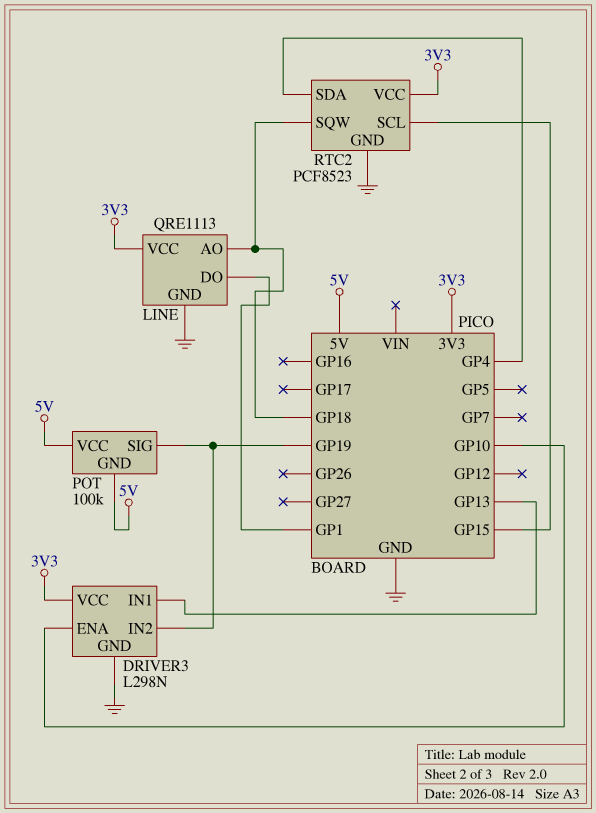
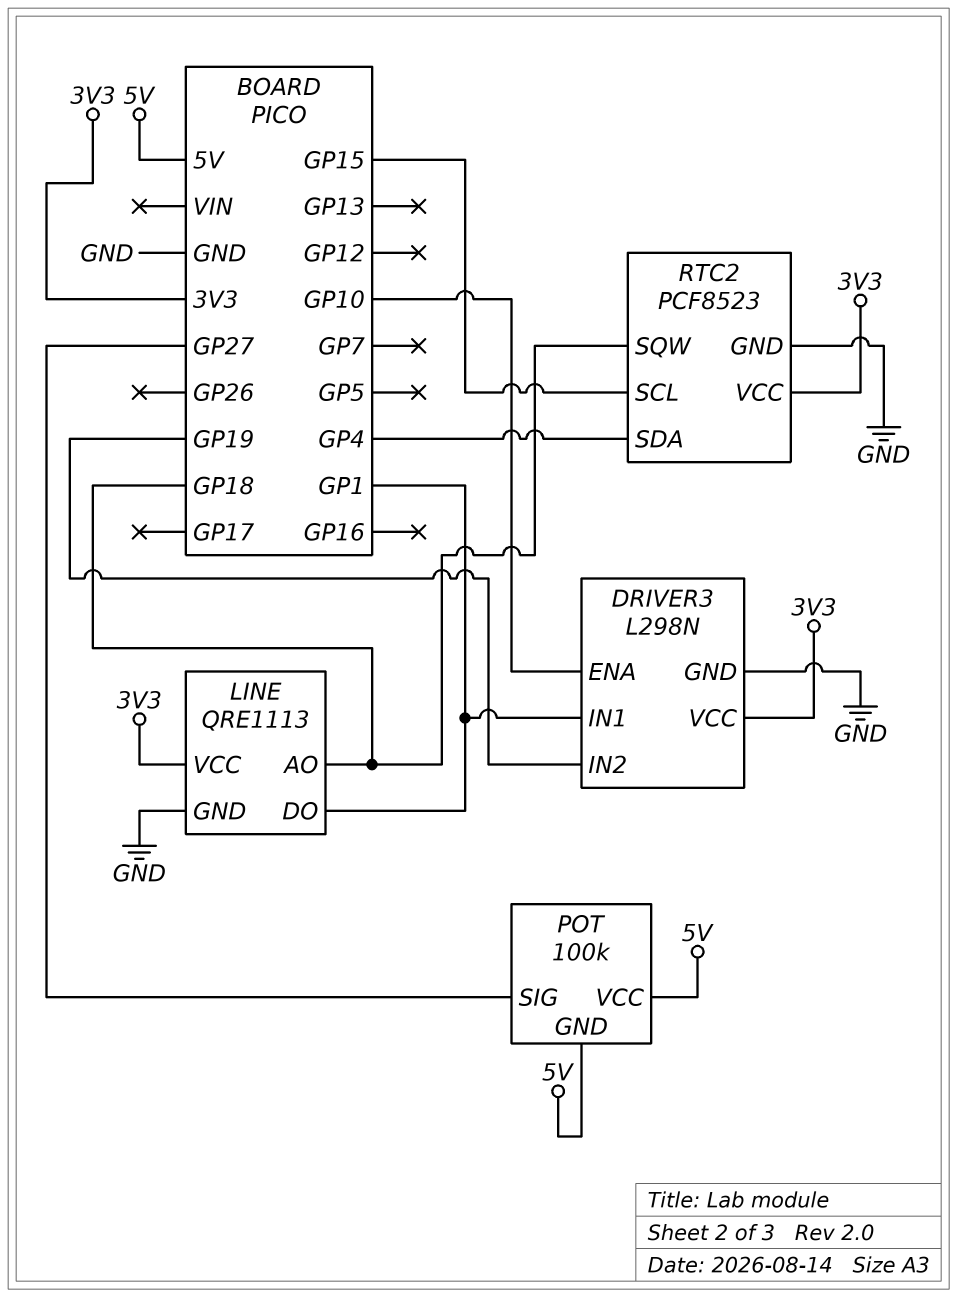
DRIVER3 pin IN1: GP13 -> GP1
POT pin SIG: GP19 -> GP27

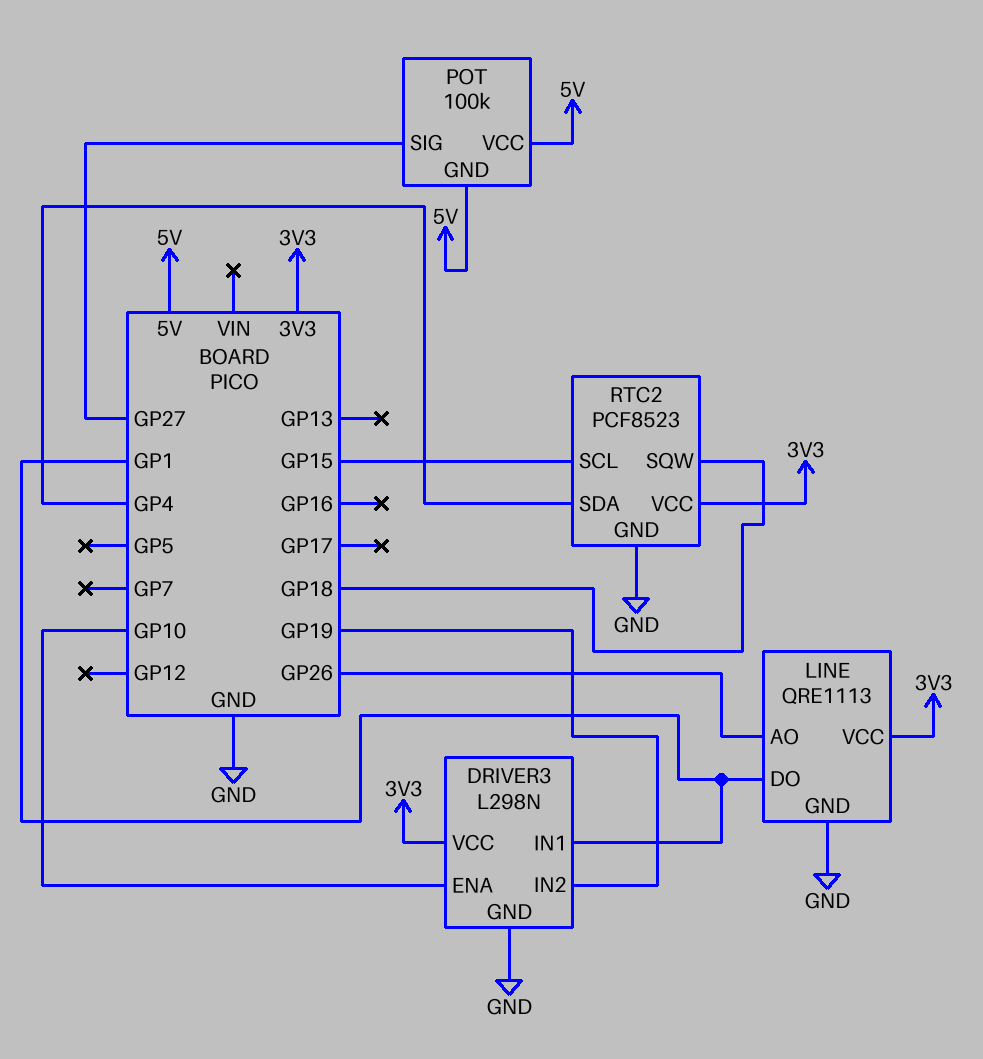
LINE pin AO: GP18 -> GP26

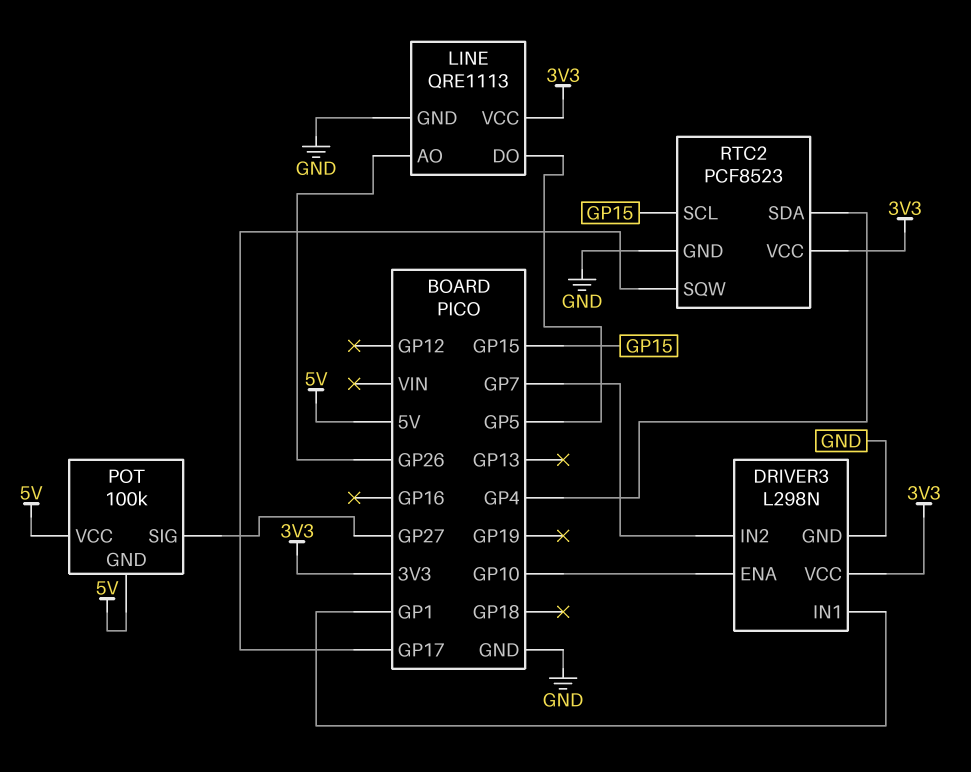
DRIVER3 pin IN2: GP19 -> GP7
LINE pin DO: GP1 -> GP5
RTC2 pin SQW: GP18 -> GP17

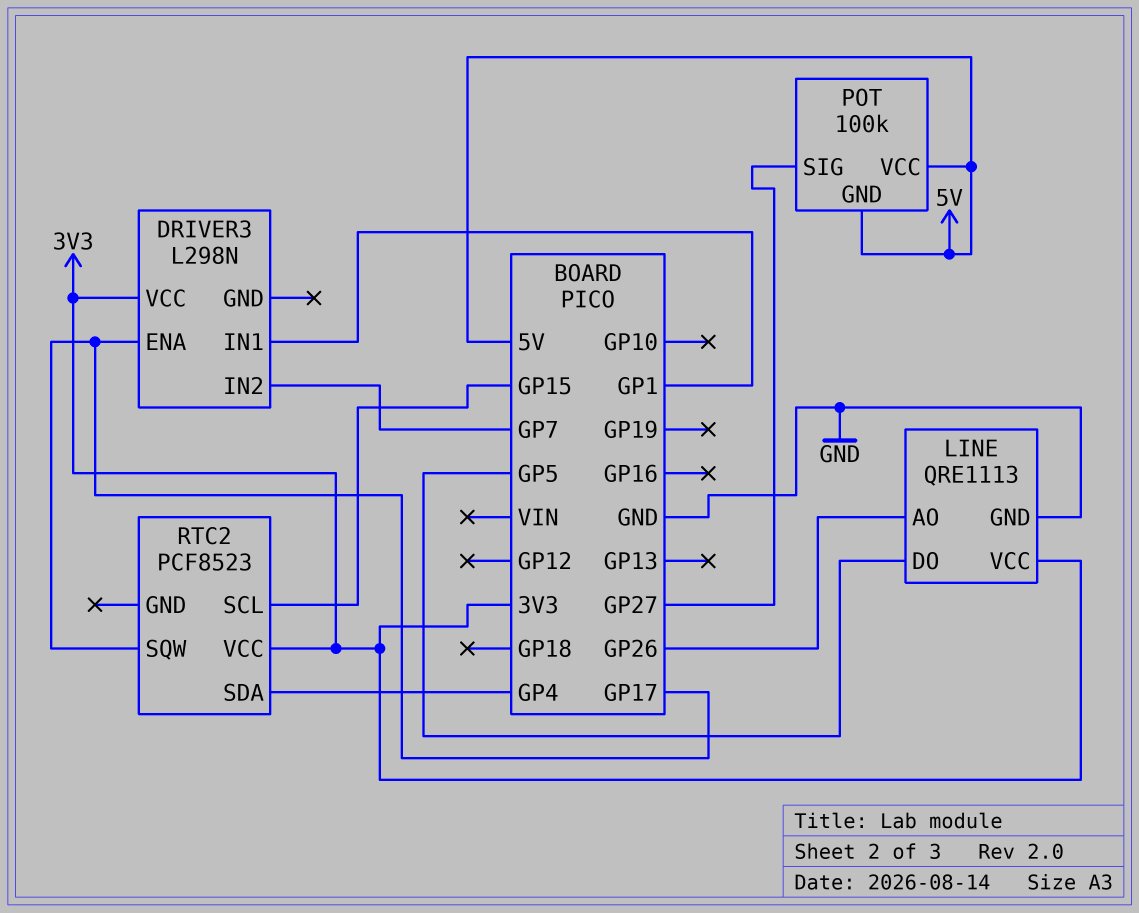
DRIVER3 pin ENA: GP10 -> GP17
DRIVER3 pin GND: GND -> none
RTC2 pin GND: GND -> none

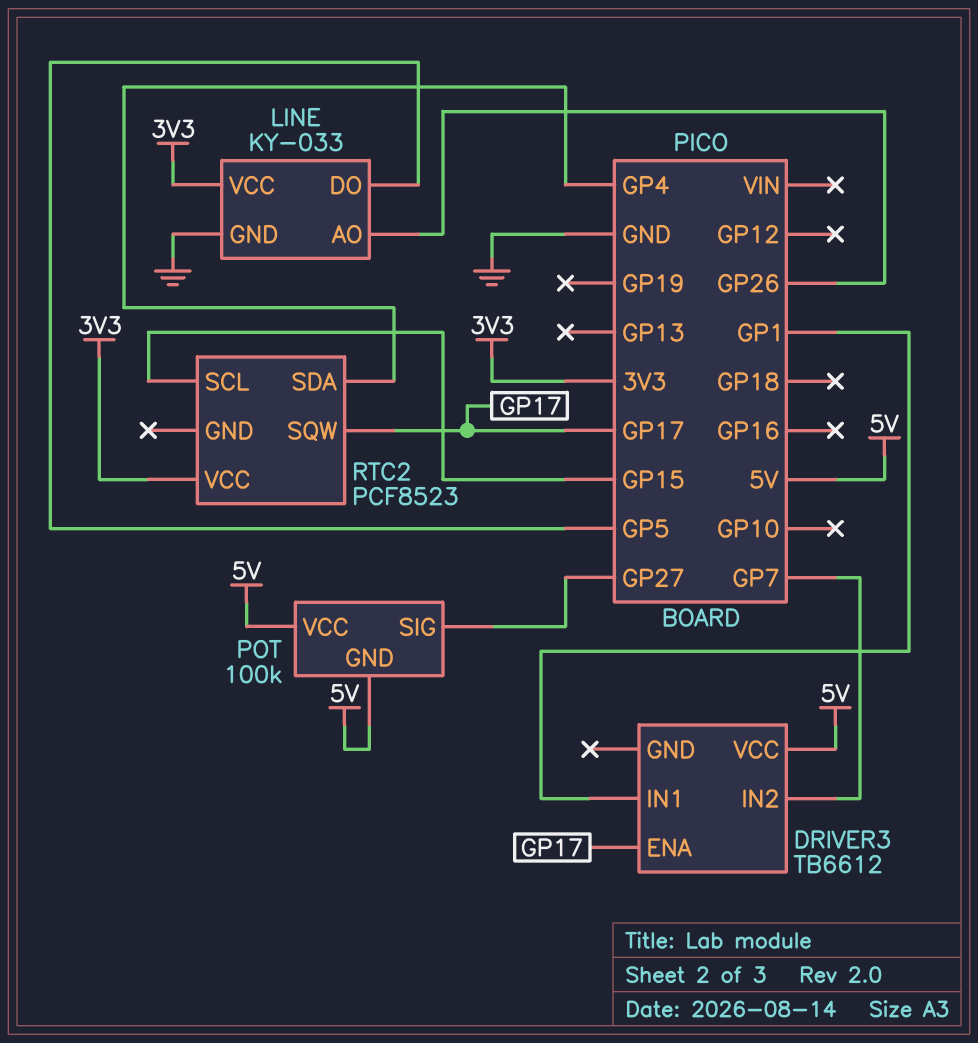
DRIVER3: L298N -> TB6612
DRIVER3 pin VCC: 3V3 -> 5V
LINE: QRE1113 -> KY-033

